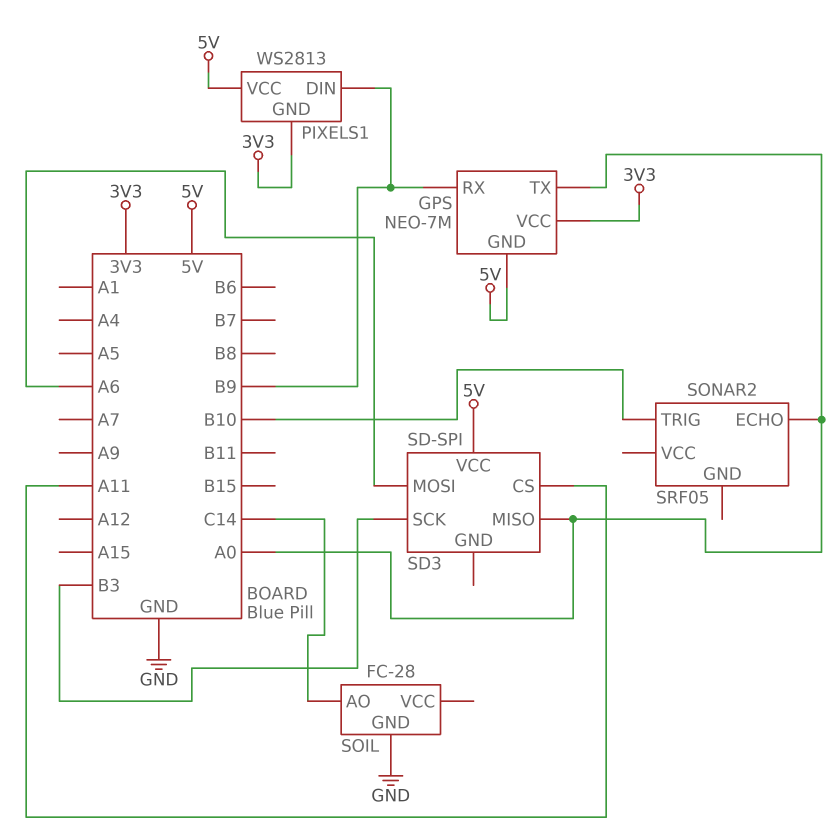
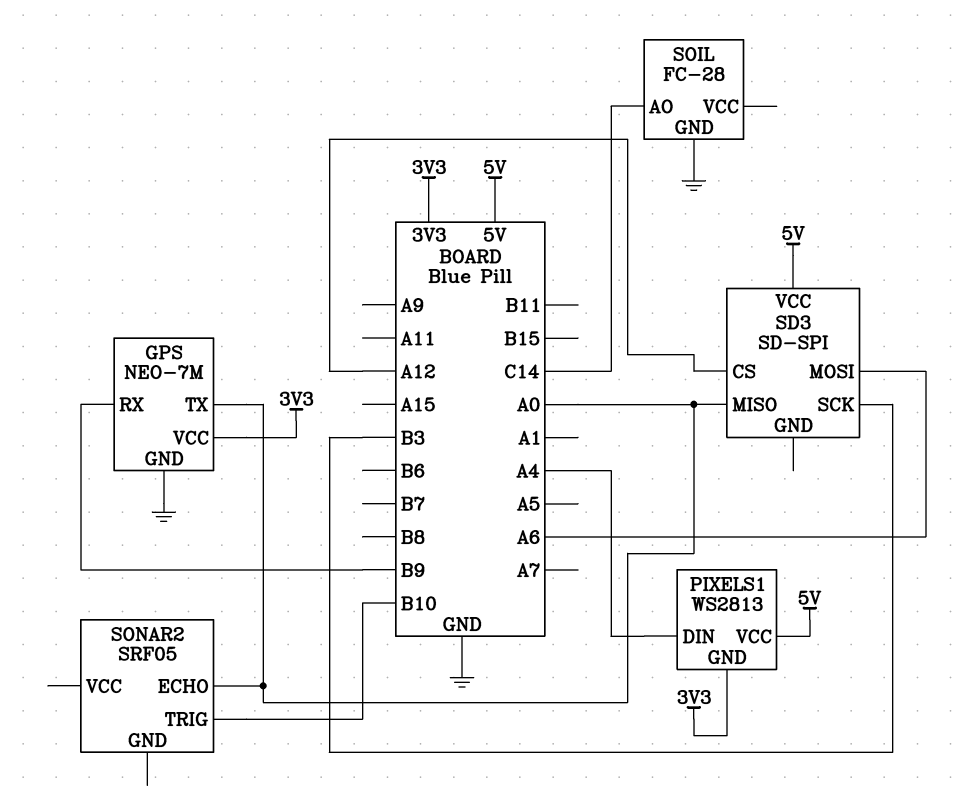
GPS pin GND: 5V -> GND
PIXELS1 pin DIN: B9 -> A4
SD3 pin CS: A11 -> A12

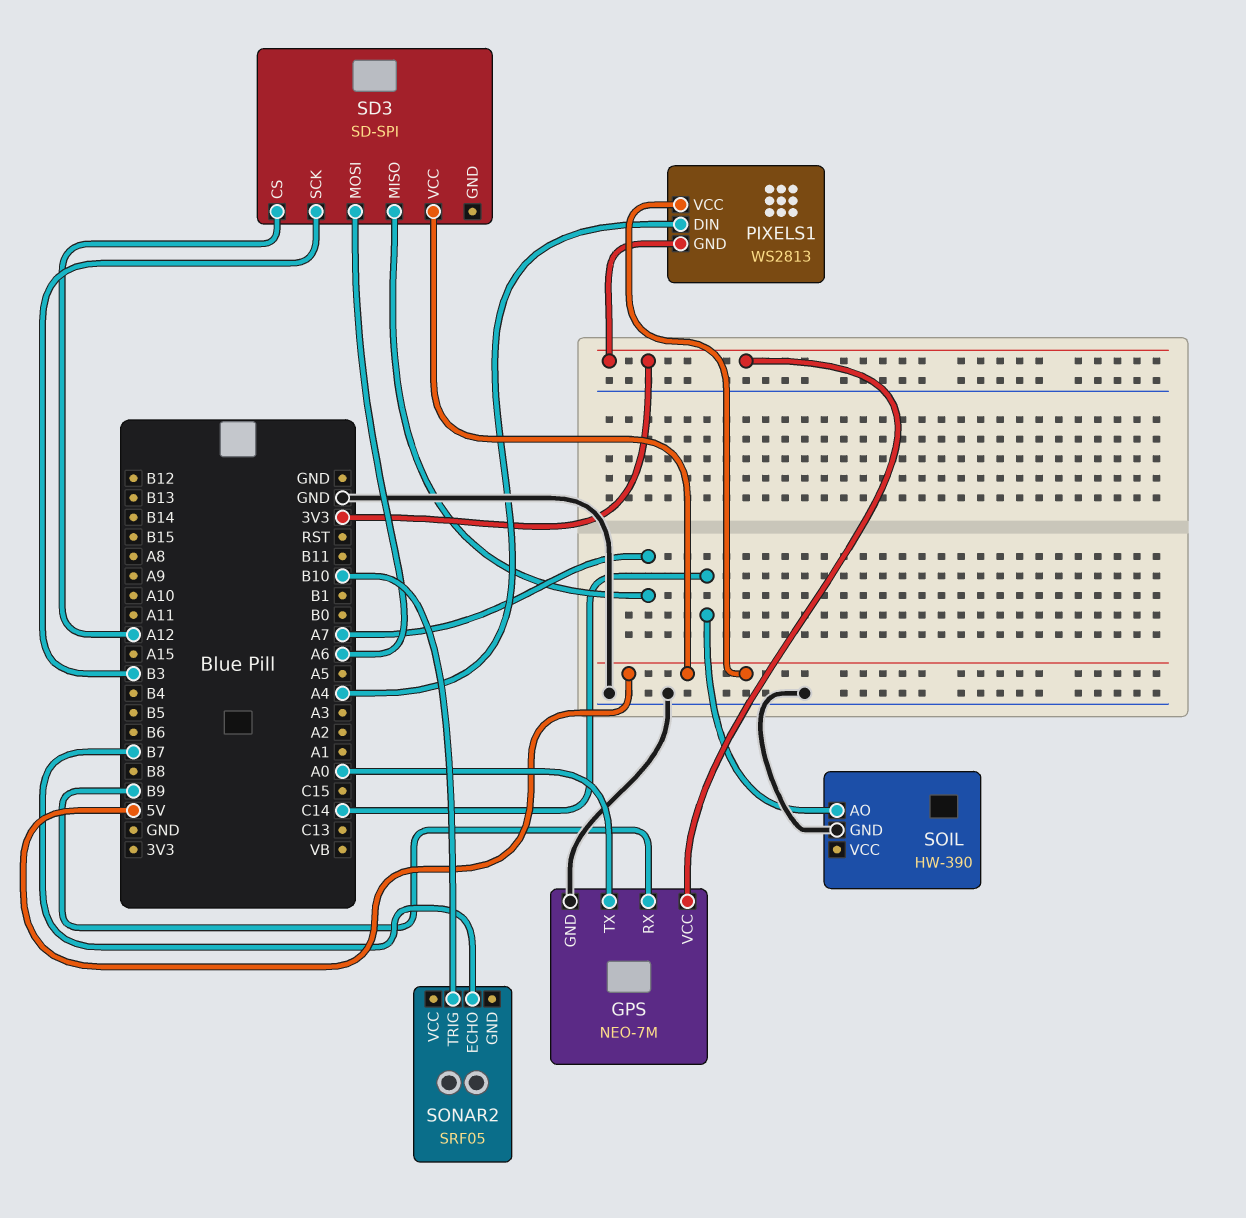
SD3 pin MISO: A0 -> A7
SOIL: FC-28 -> HW-390
SONAR2 pin ECHO: A0 -> B7

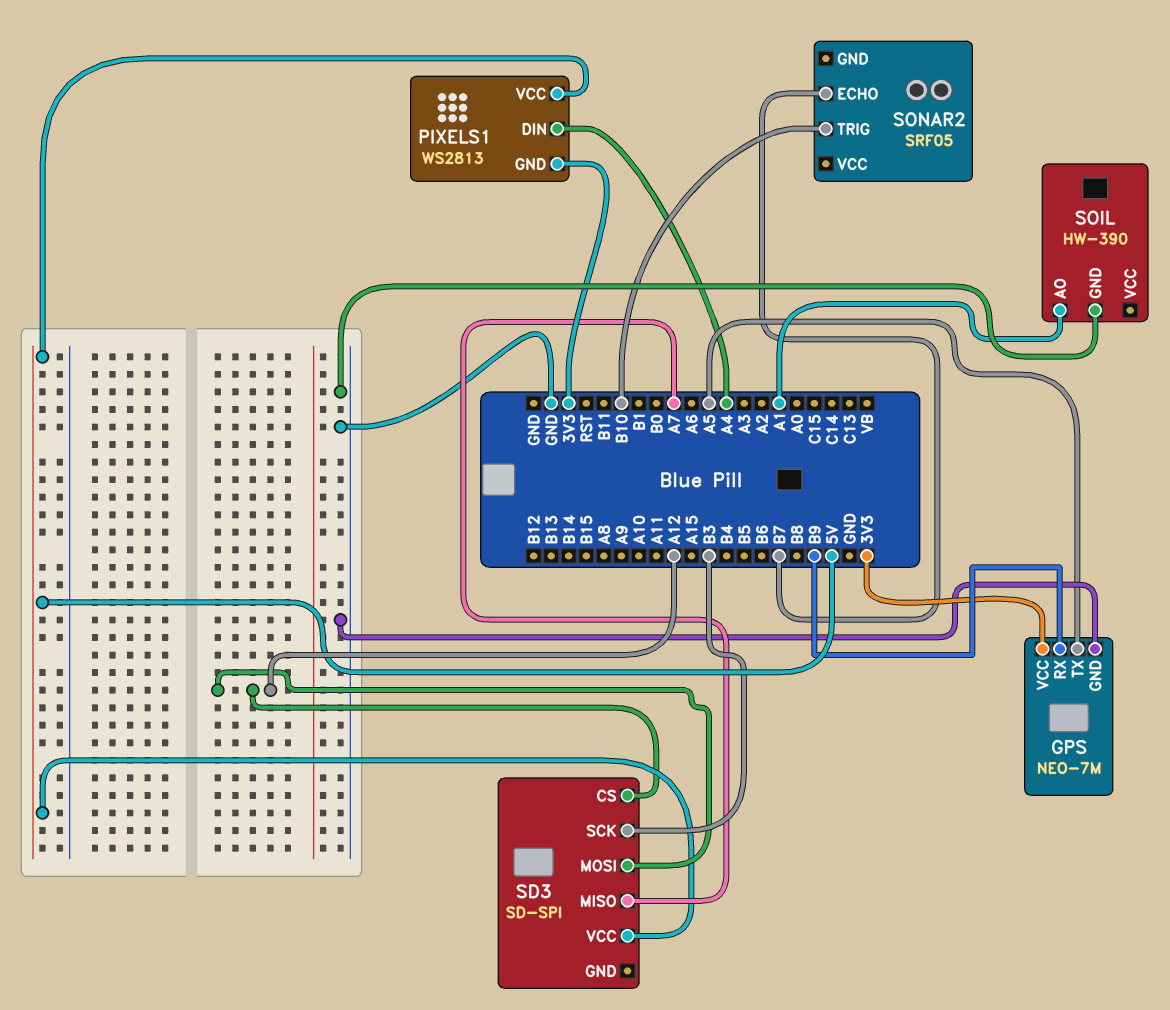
GPS pin TX: A0 -> A5
SD3 pin MOSI: A6 -> A12
SOIL pin AO: C14 -> A1

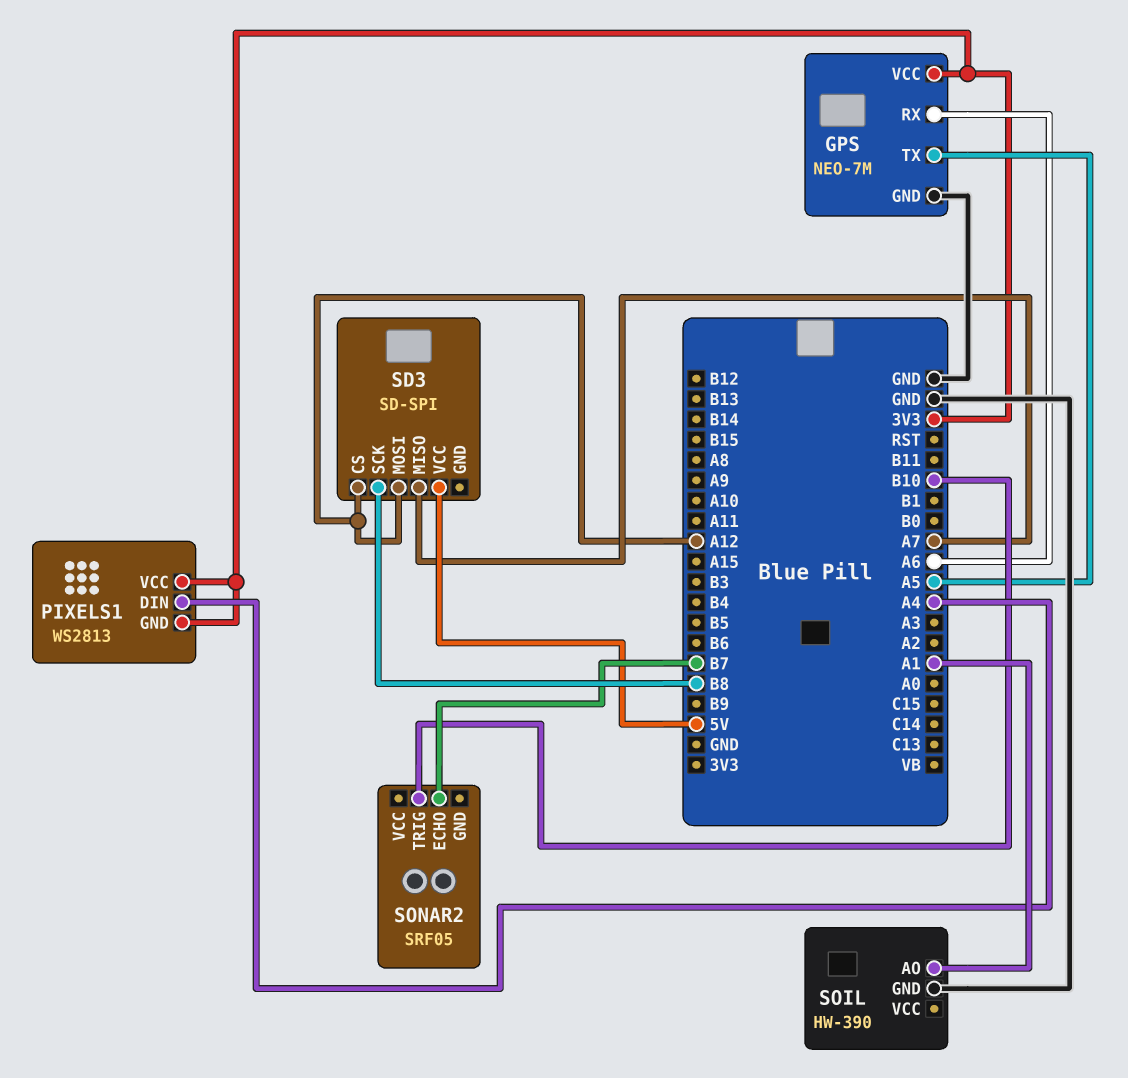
GPS pin RX: B9 -> A6
PIXELS1 pin VCC: 5V -> 3V3
SD3 pin SCK: B3 -> B8

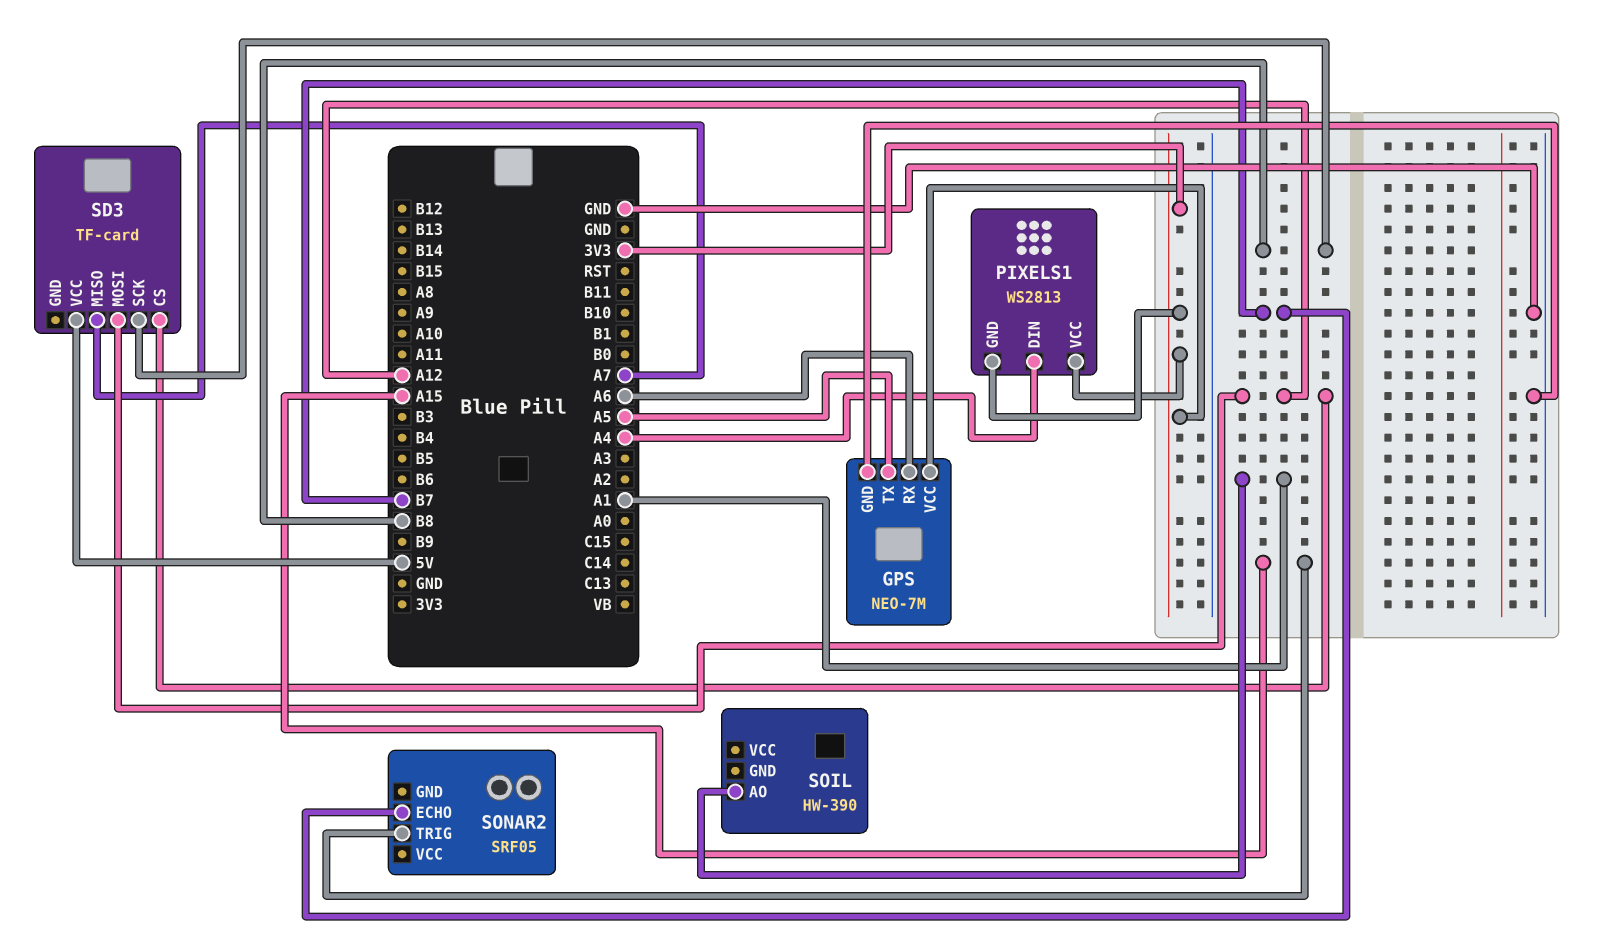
SD3: SD-SPI -> TF-card
SOIL pin GND: GND -> none
SONAR2 pin TRIG: B10 -> A15

